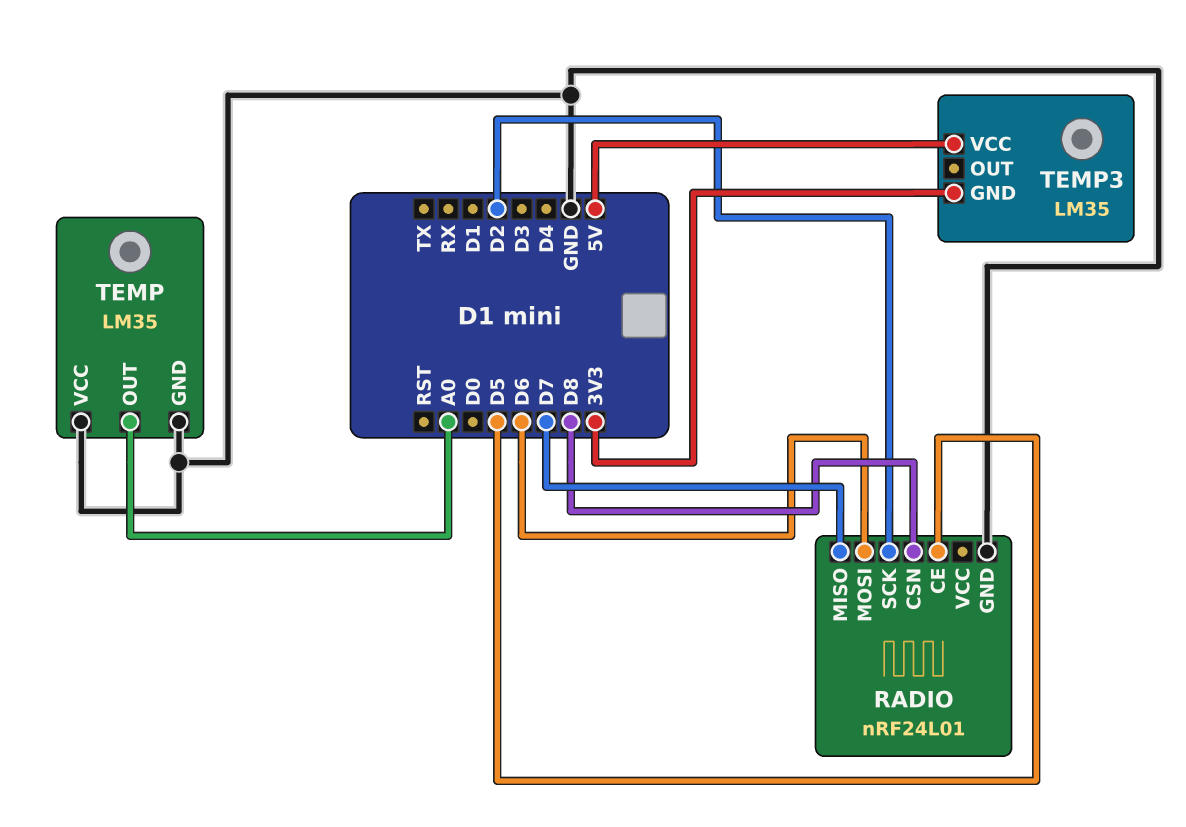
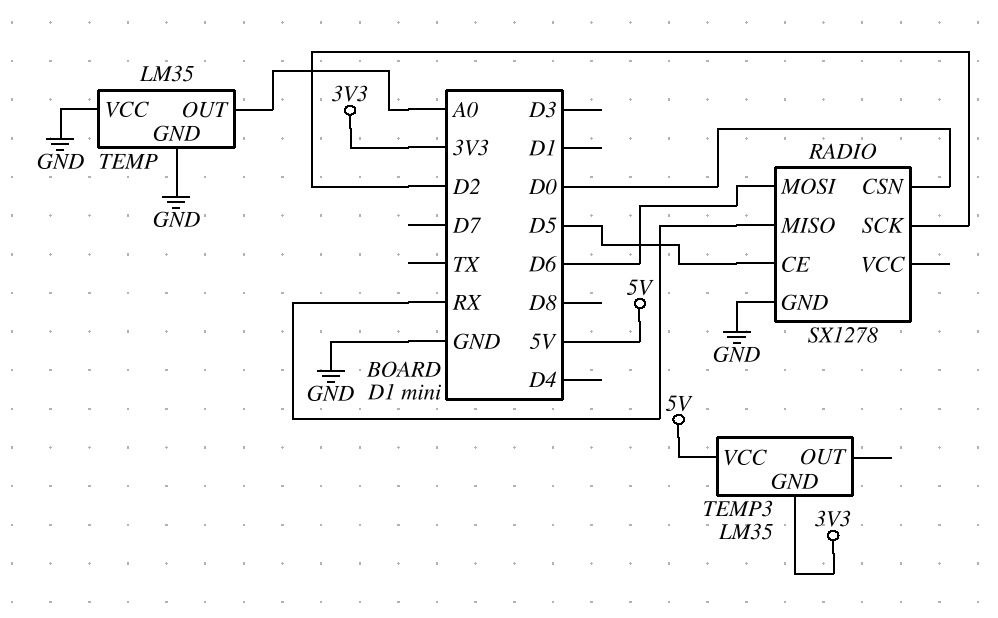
RADIO: nRF24L01 -> SX1278
RADIO pin CSN: D8 -> D0
RADIO pin MISO: D7 -> RX

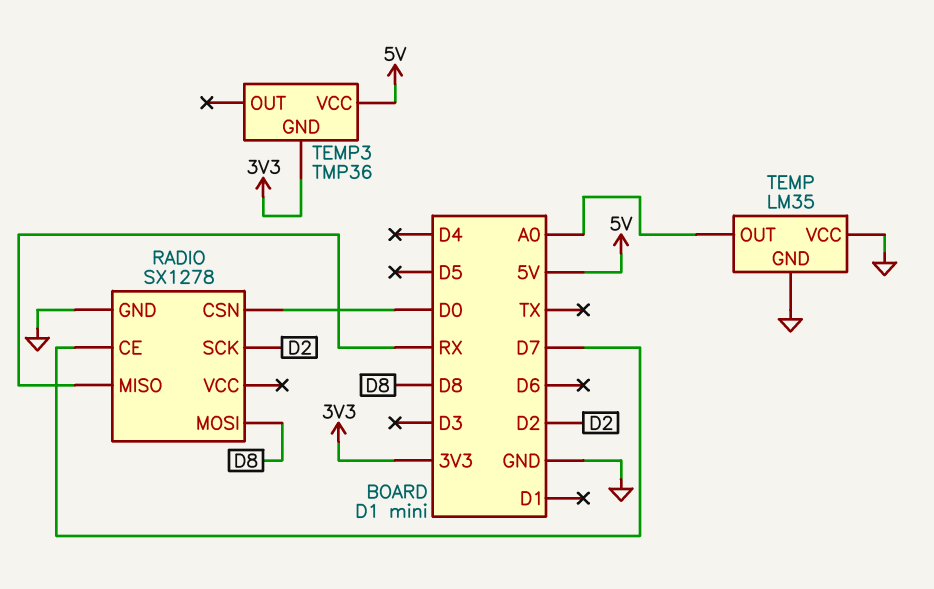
RADIO pin CE: D5 -> D7
RADIO pin MOSI: D6 -> D8
TEMP3: LM35 -> TMP36

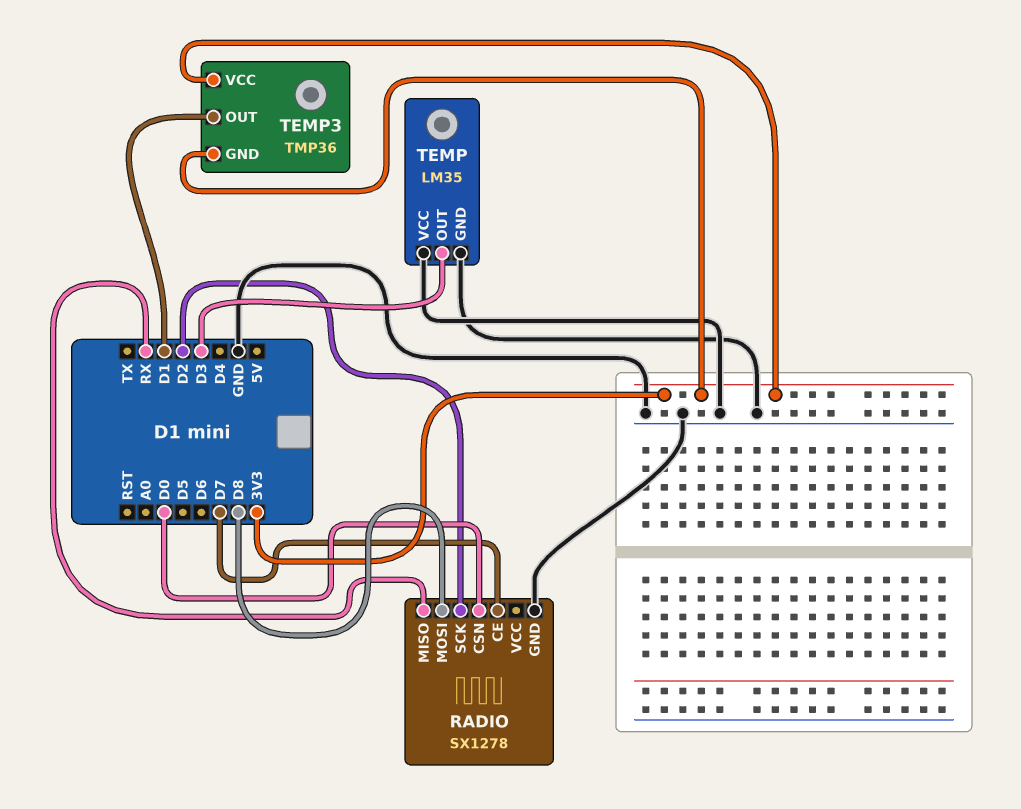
TEMP pin OUT: A0 -> D3
TEMP3 pin OUT: none -> D1
TEMP3 pin VCC: 5V -> 3V3

